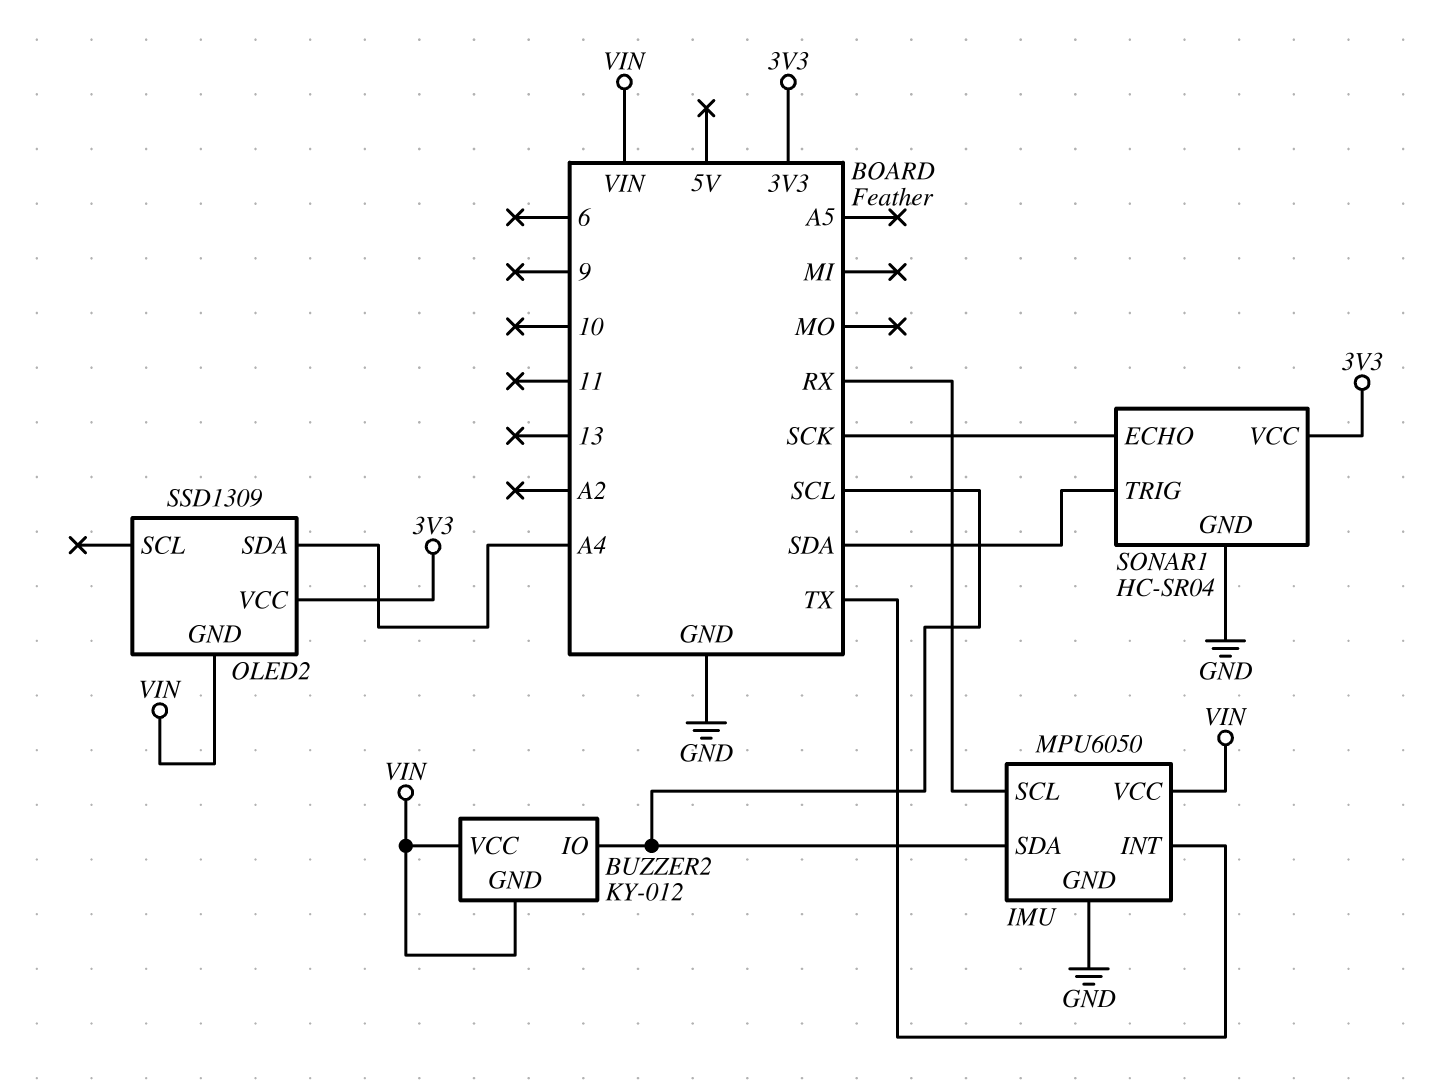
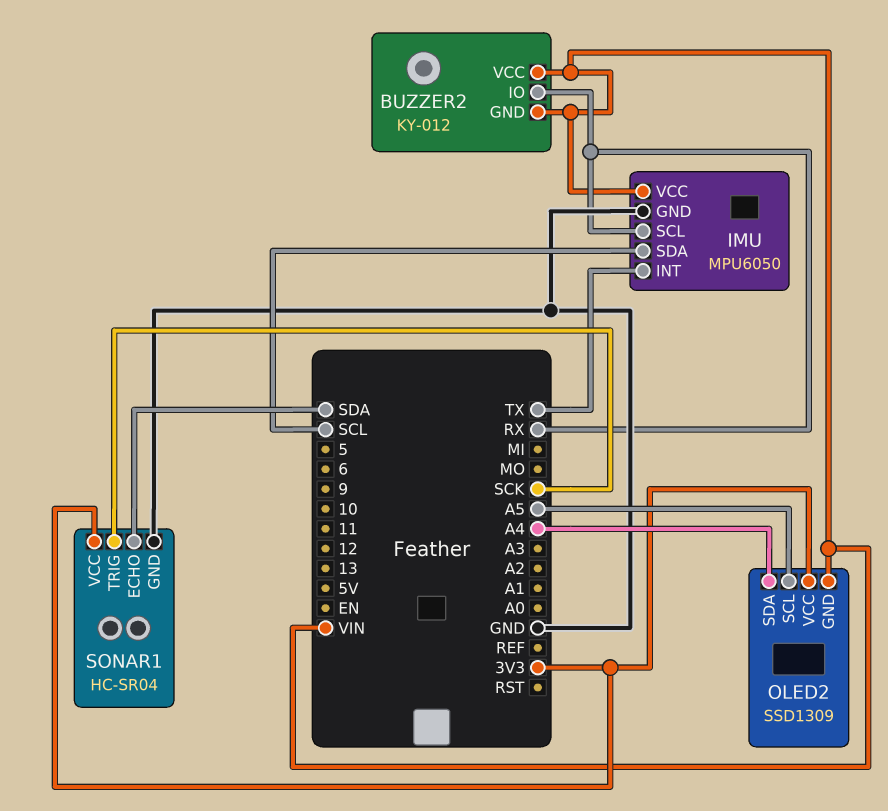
BUZZER2 pin IO: SCL -> RX
OLED2 pin SCL: none -> A5
SONAR1 pin ECHO: SCK -> SDA
SONAR1 pin TRIG: SDA -> SCK

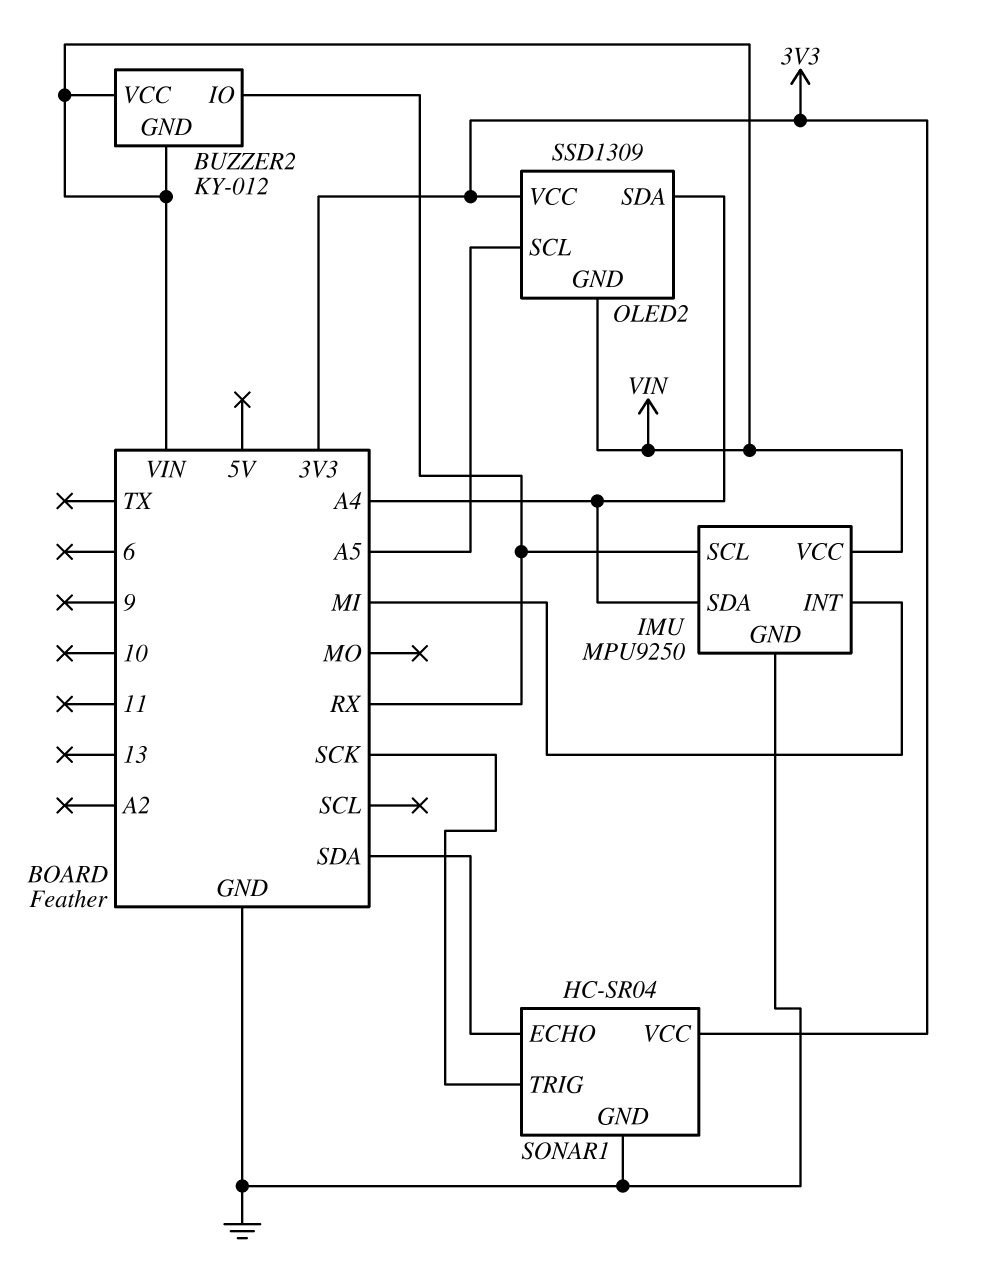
IMU: MPU6050 -> MPU9250
IMU pin INT: TX -> MI
IMU pin SDA: SCL -> A4

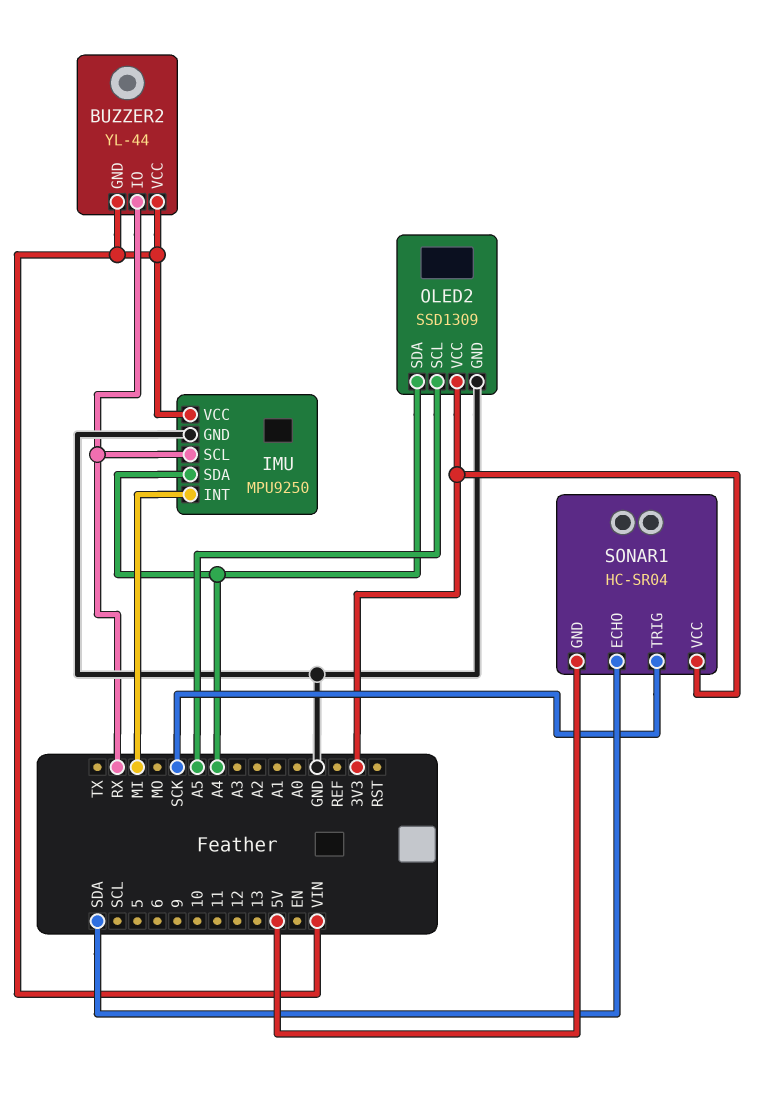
BUZZER2: KY-012 -> YL-44
OLED2 pin GND: VIN -> GND
SONAR1 pin GND: GND -> 5V

